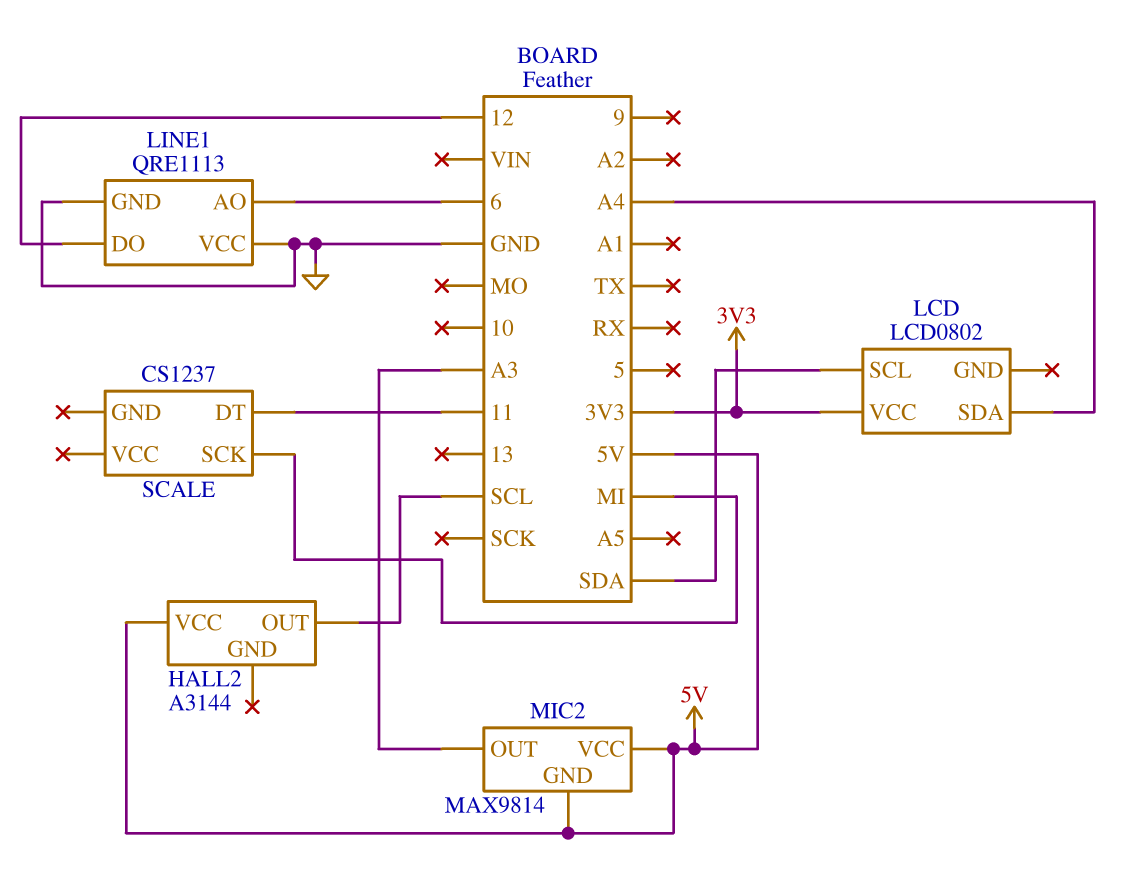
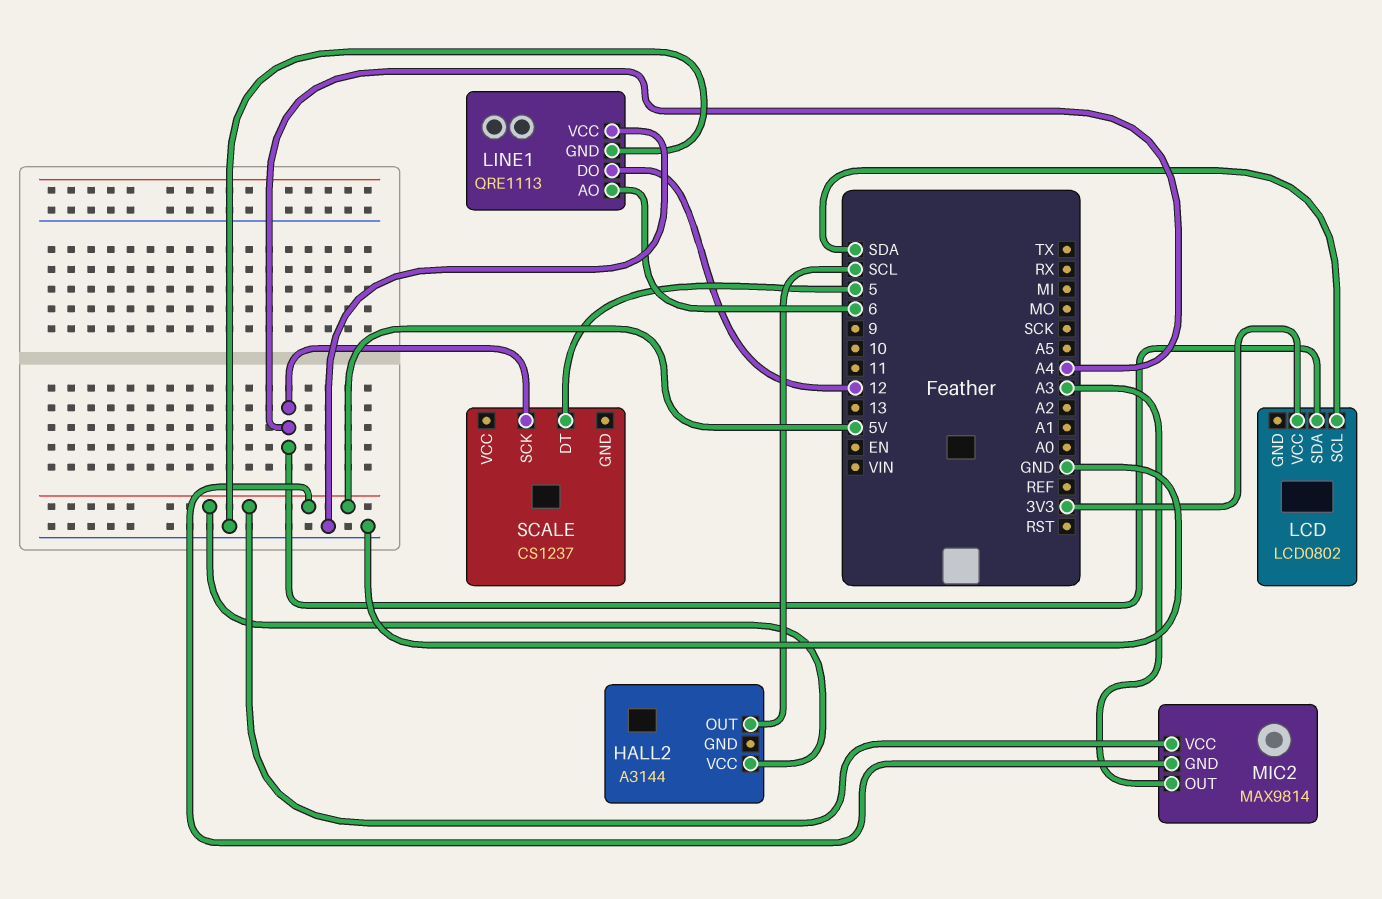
SCALE pin DT: 11 -> 5
SCALE pin SCK: MI -> A4

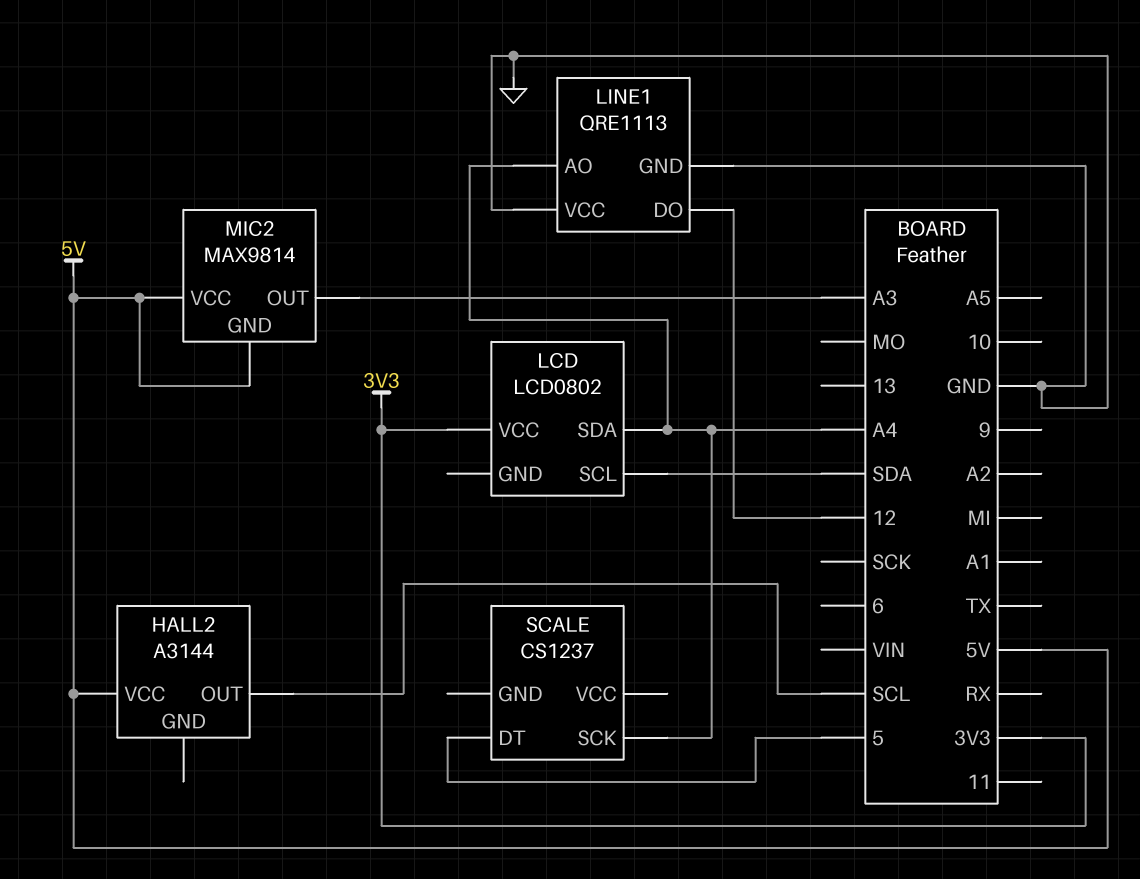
LINE1 pin AO: 6 -> A4

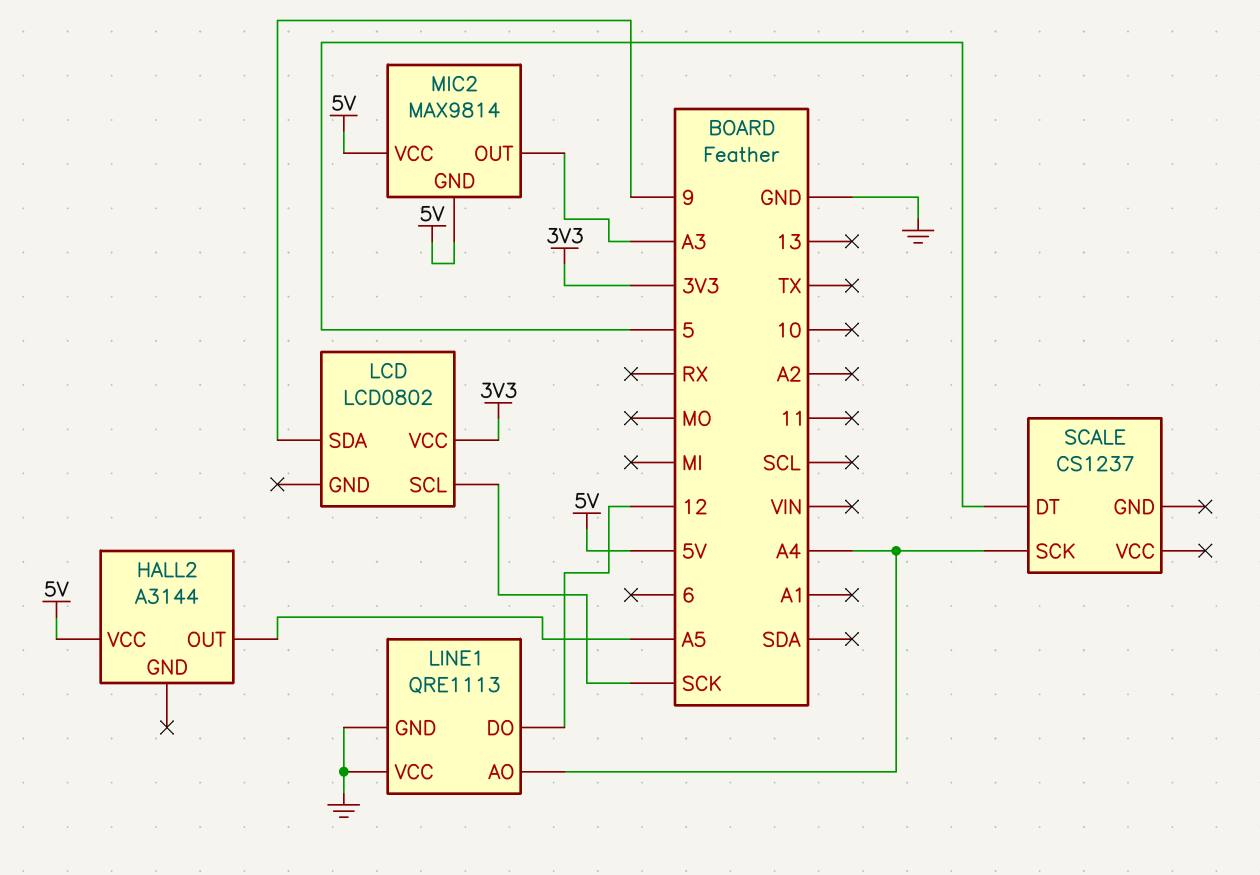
HALL2 pin OUT: SCL -> A5
LCD pin SCL: SDA -> SCK
LCD pin SDA: A4 -> 9

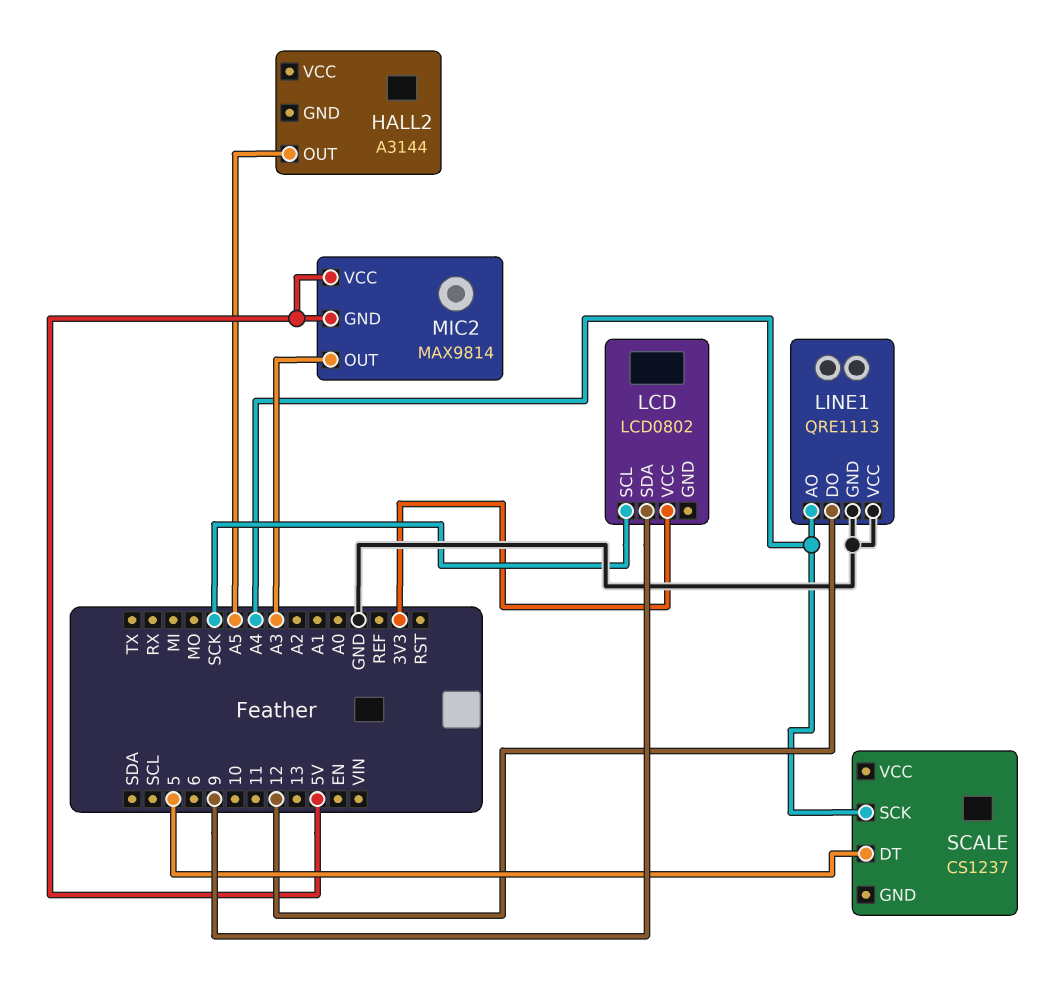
HALL2 pin VCC: 5V -> none

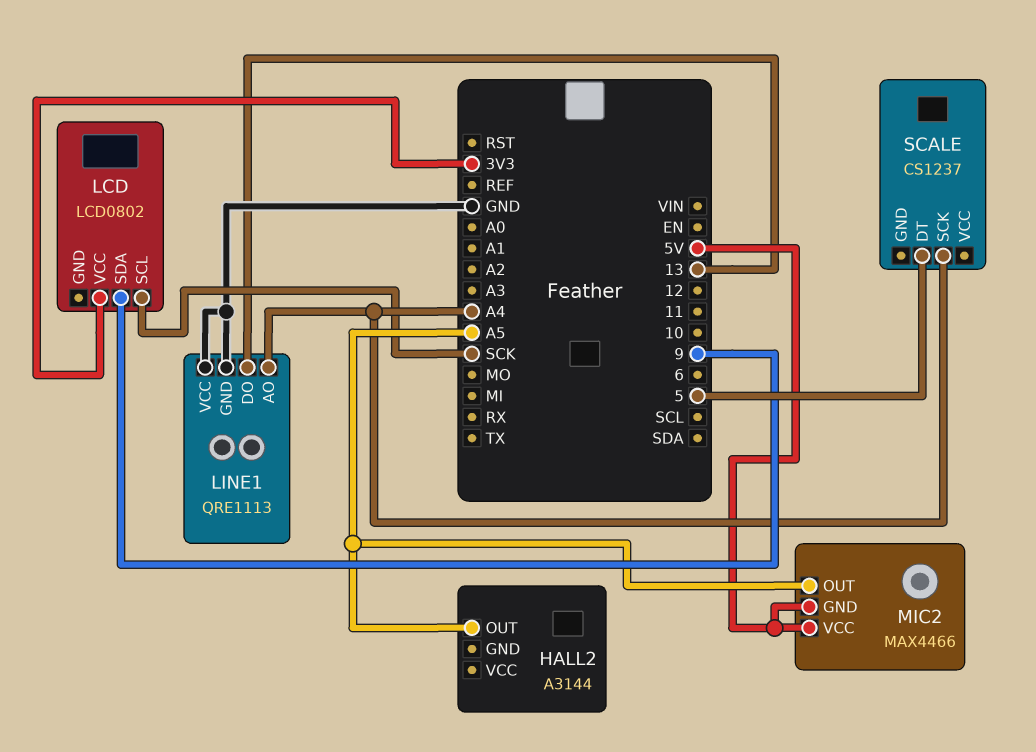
LINE1 pin DO: 12 -> 13
MIC2: MAX9814 -> MAX4466
MIC2 pin OUT: A3 -> A5

